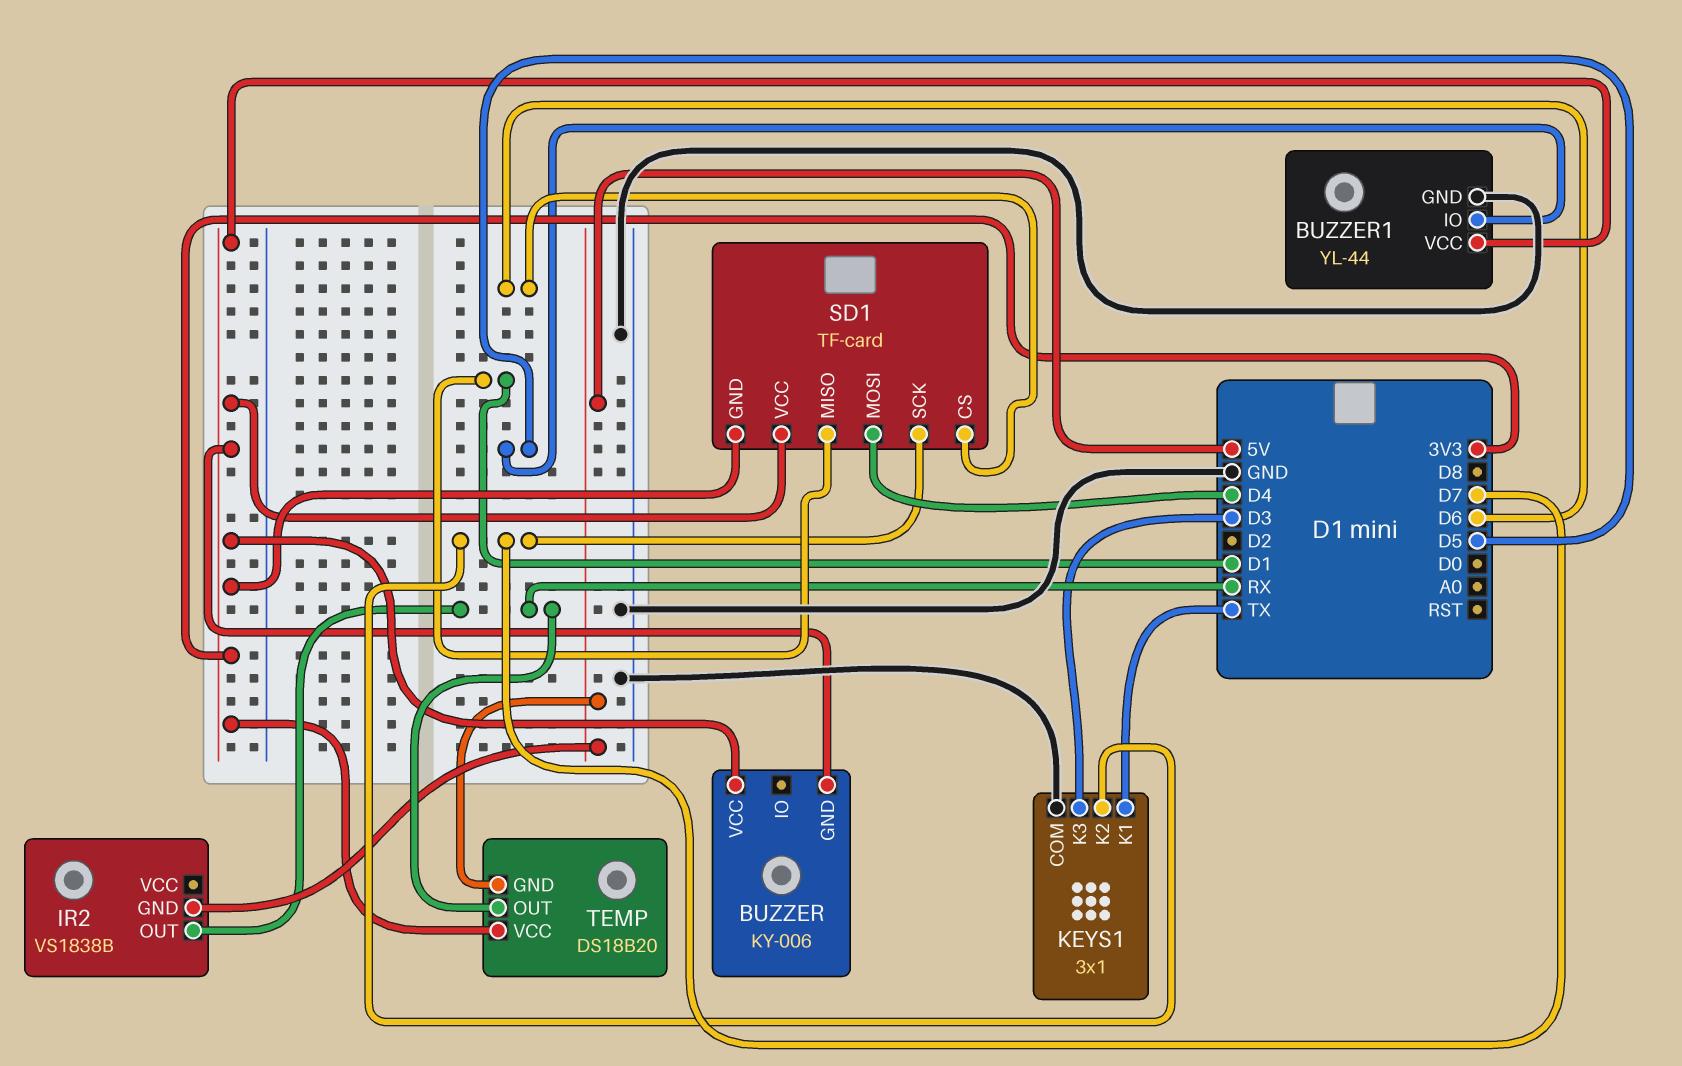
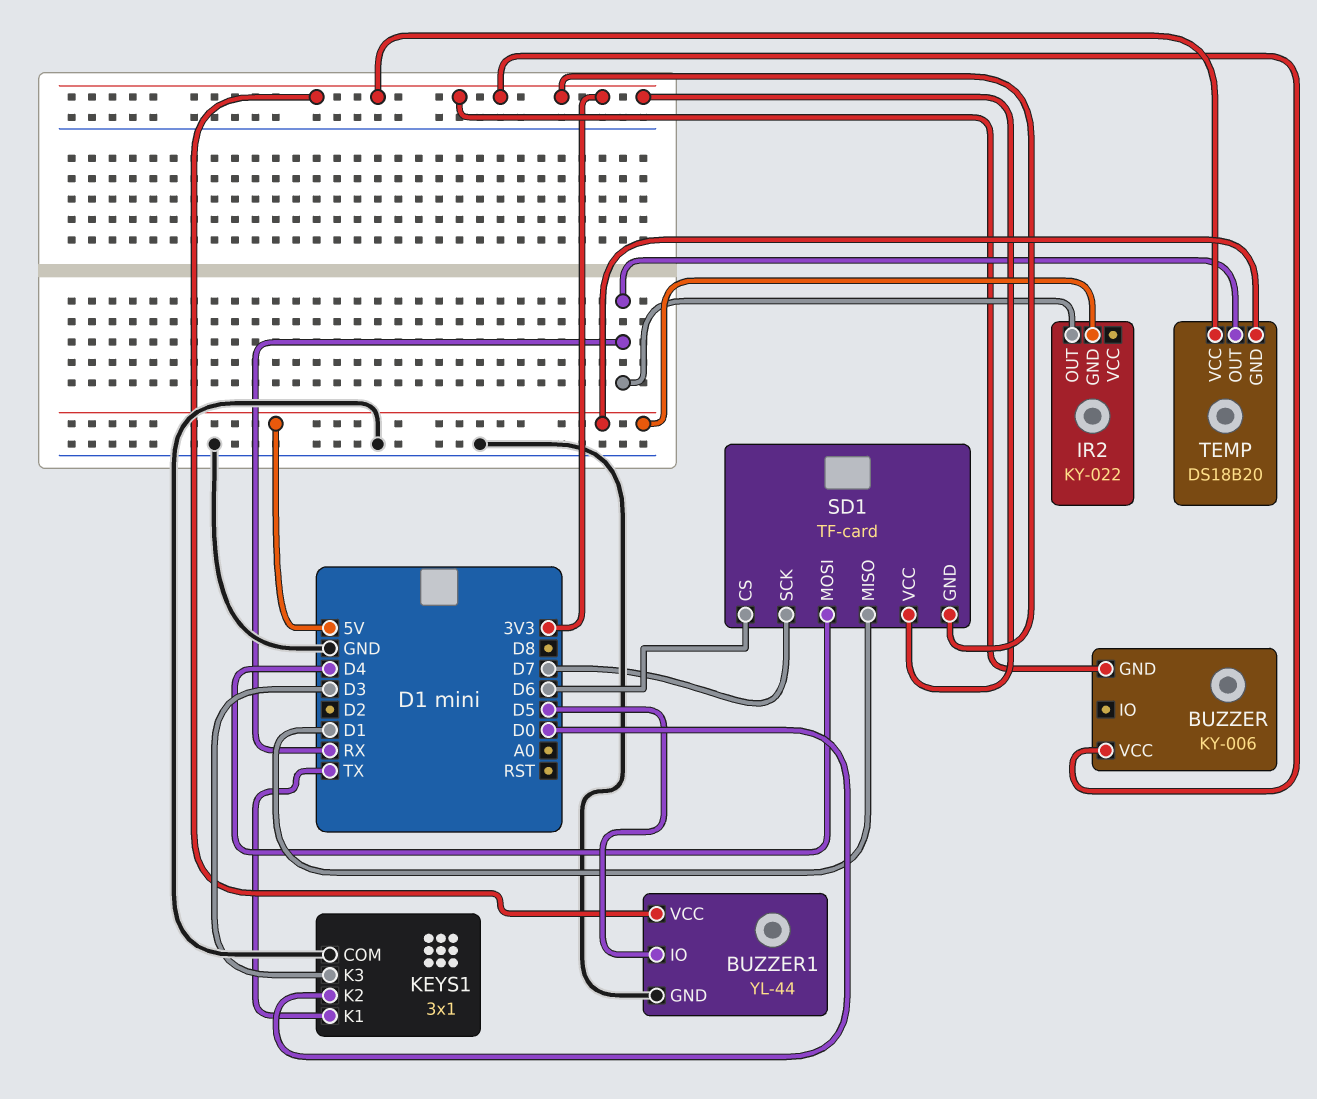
IR2: VS1838B -> KY-022
KEYS1 pin K2: D7 -> D0

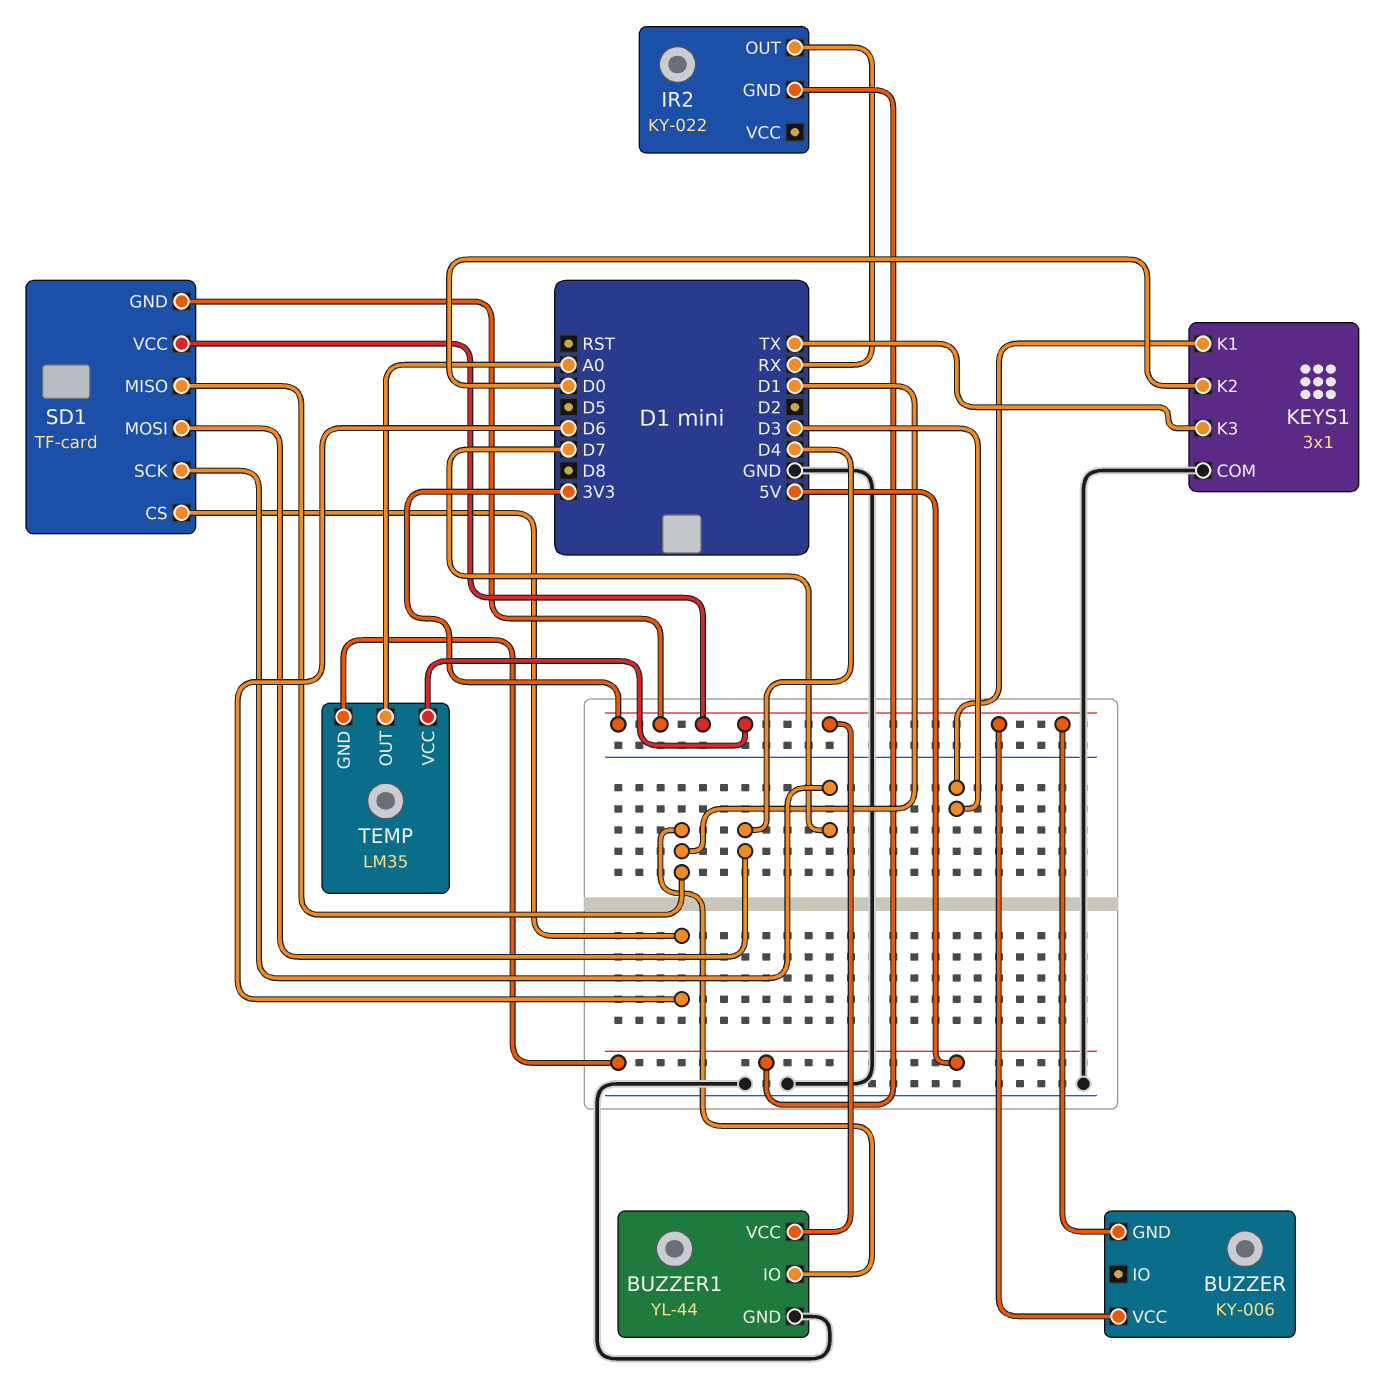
BUZZER1 pin IO: D5 -> D1
KEYS1 pin K1: TX -> D3
KEYS1 pin K3: D3 -> TX
TEMP: DS18B20 -> LM35
TEMP pin OUT: RX -> A0

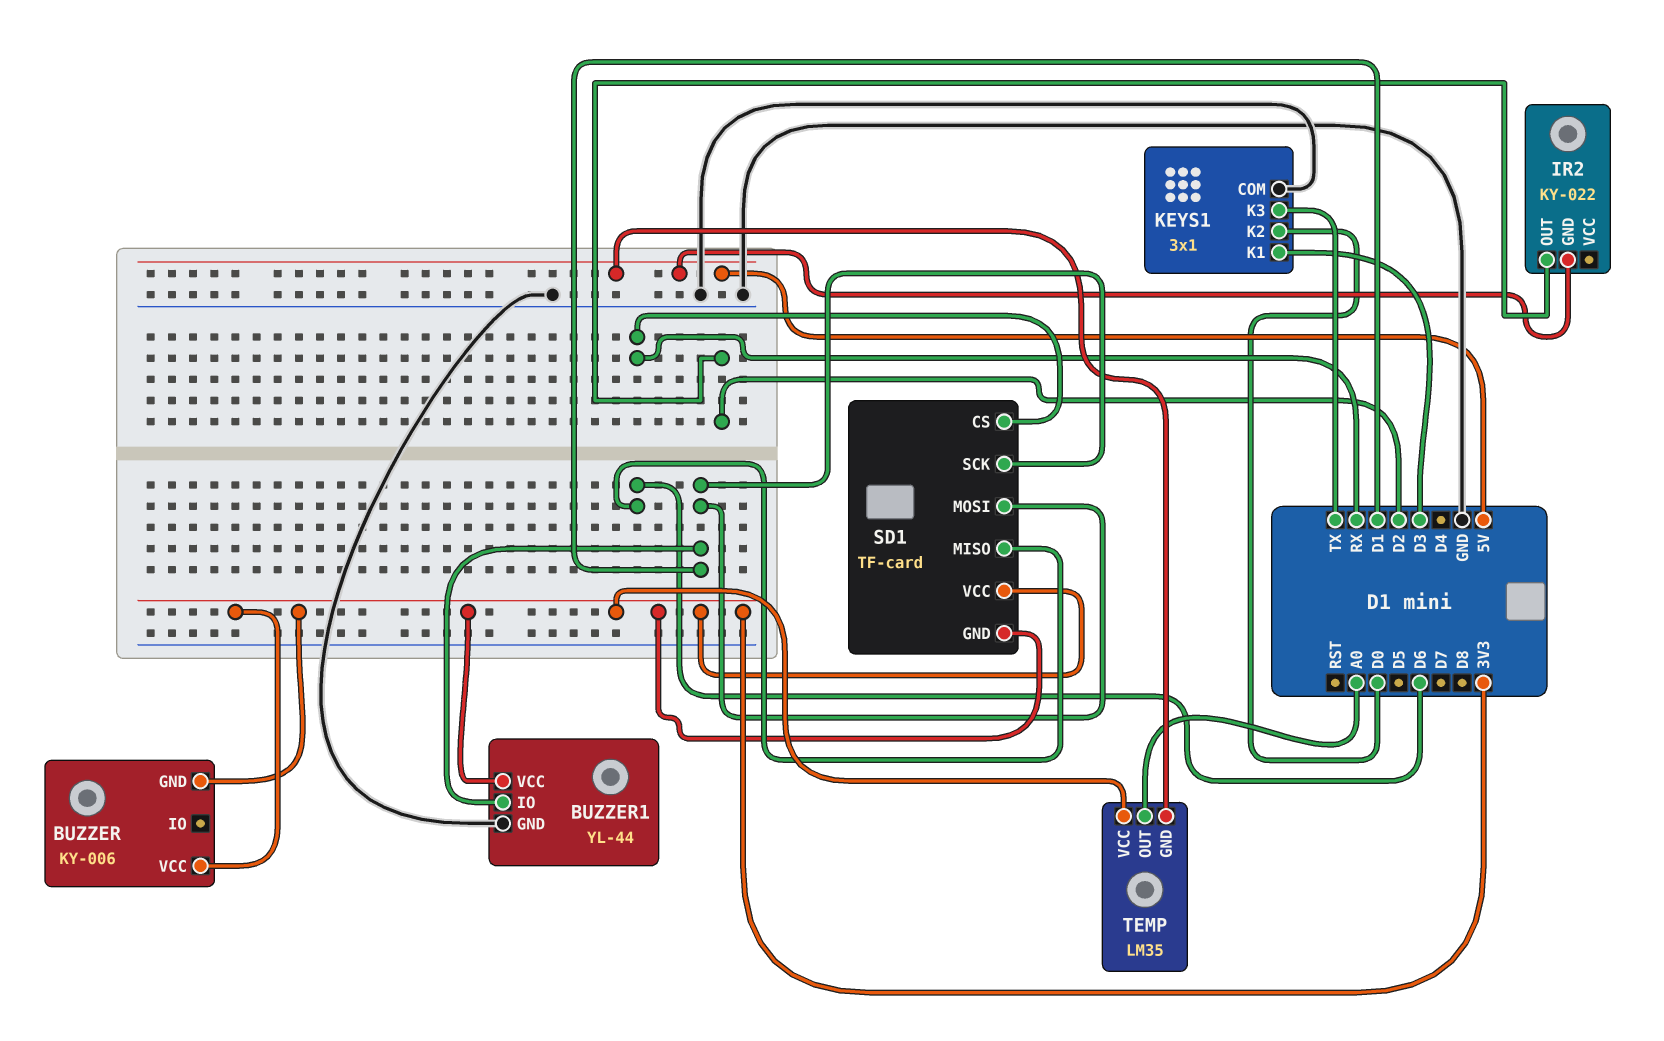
IR2 pin OUT: RX -> D2
SD1 pin CS: D6 -> RX
SD1 pin MISO: D1 -> D6
SD1 pin MOSI: D4 -> D1
SD1 pin SCK: D7 -> D1

